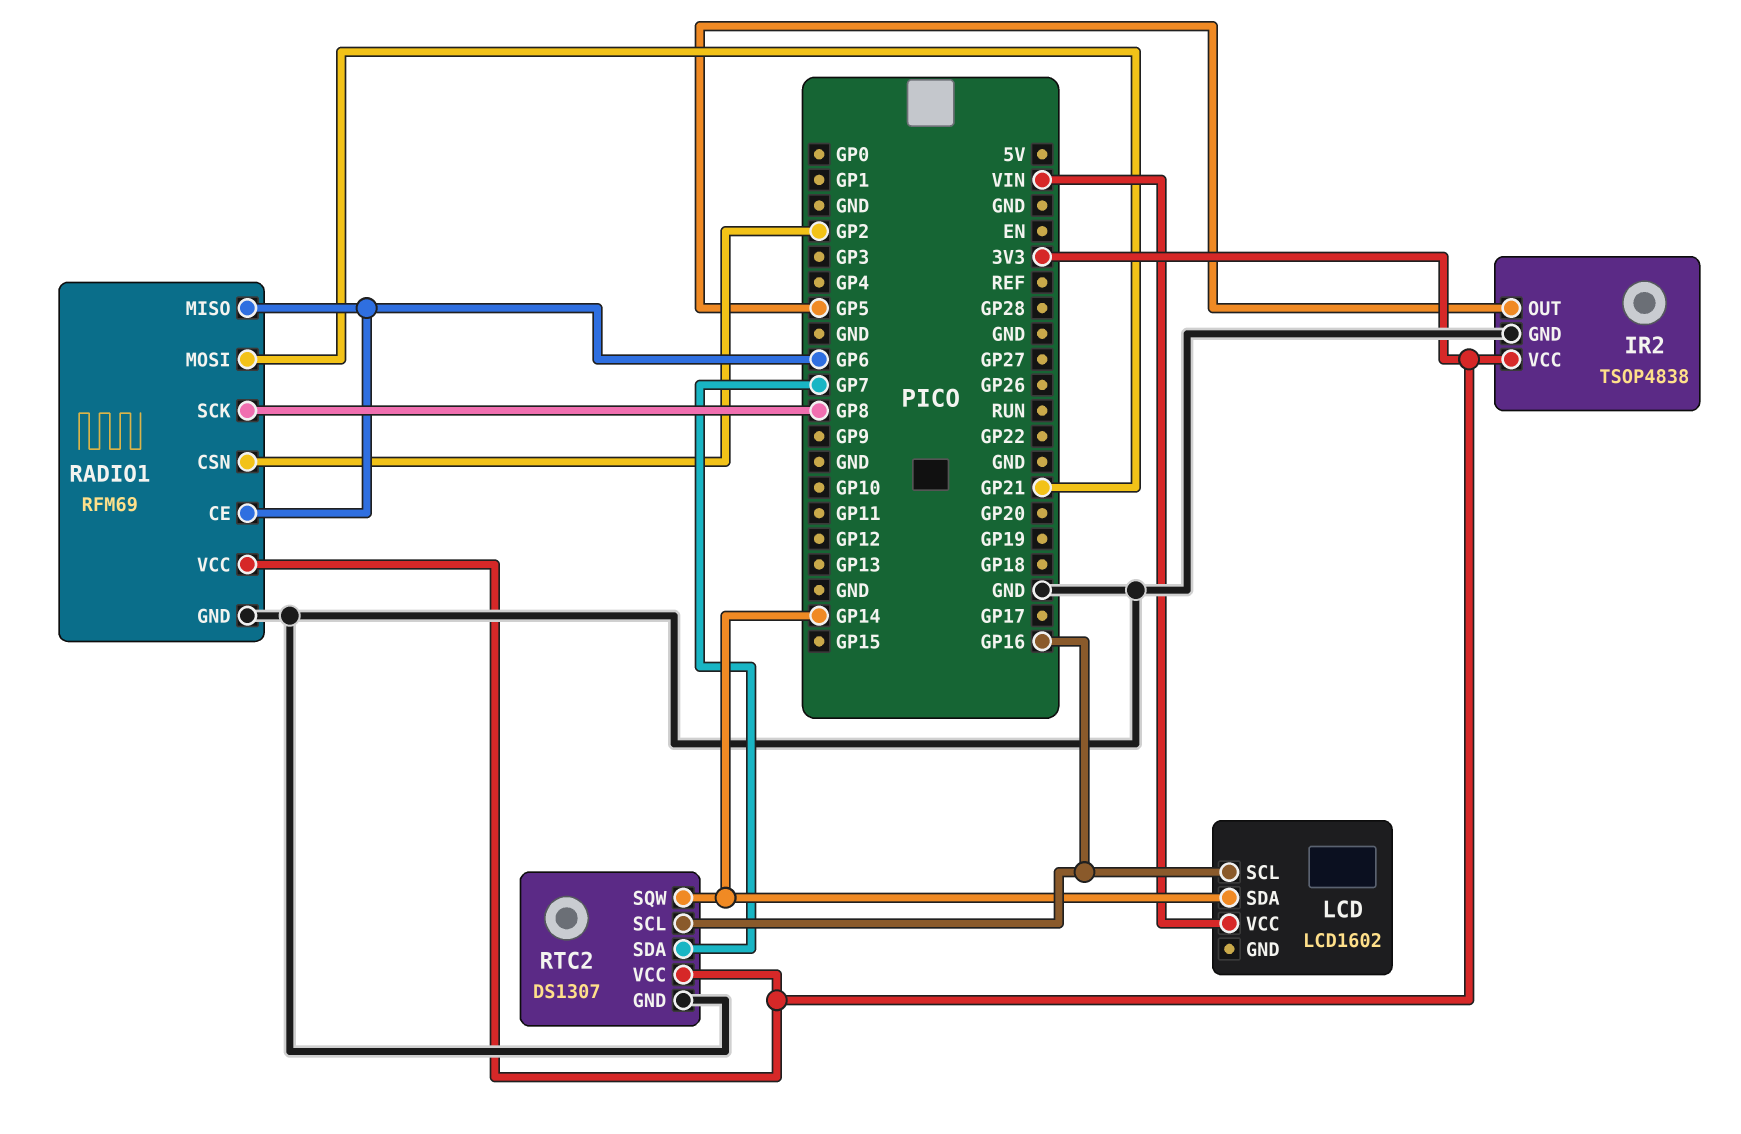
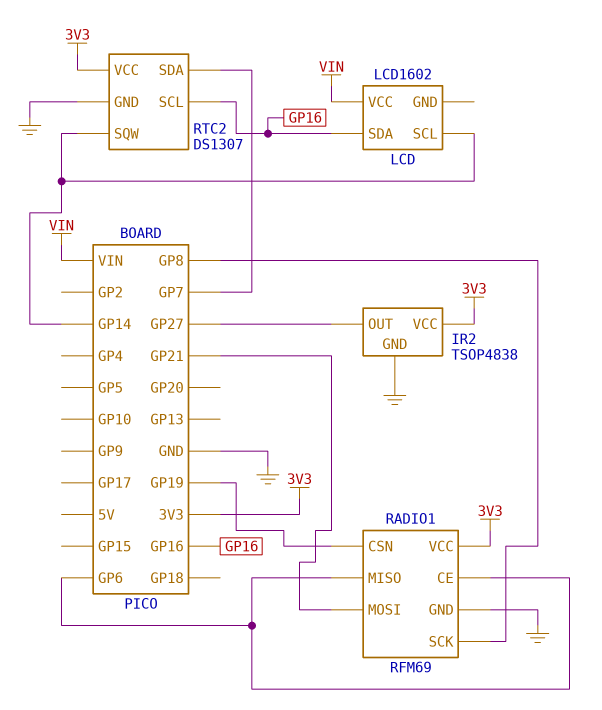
IR2 pin OUT: GP5 -> GP27
LCD pin SCL: GP16 -> GP14
LCD pin SDA: GP14 -> GP16
RADIO1 pin CSN: GP2 -> GP19

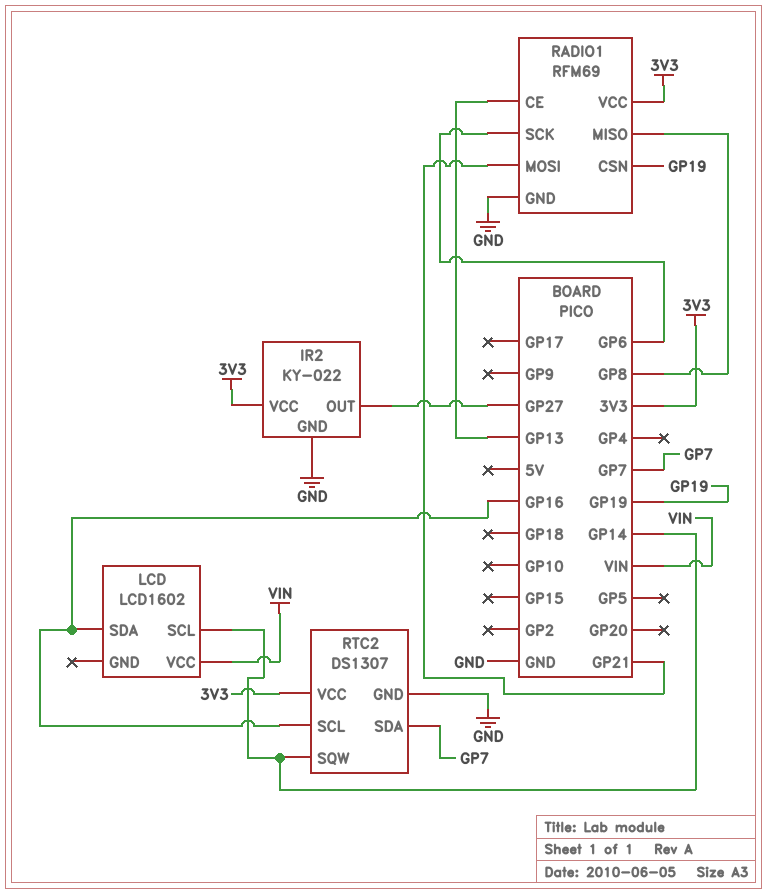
IR2: TSOP4838 -> KY-022
RADIO1 pin CE: GP6 -> GP13
RADIO1 pin MISO: GP6 -> GP8
RADIO1 pin SCK: GP8 -> GP6

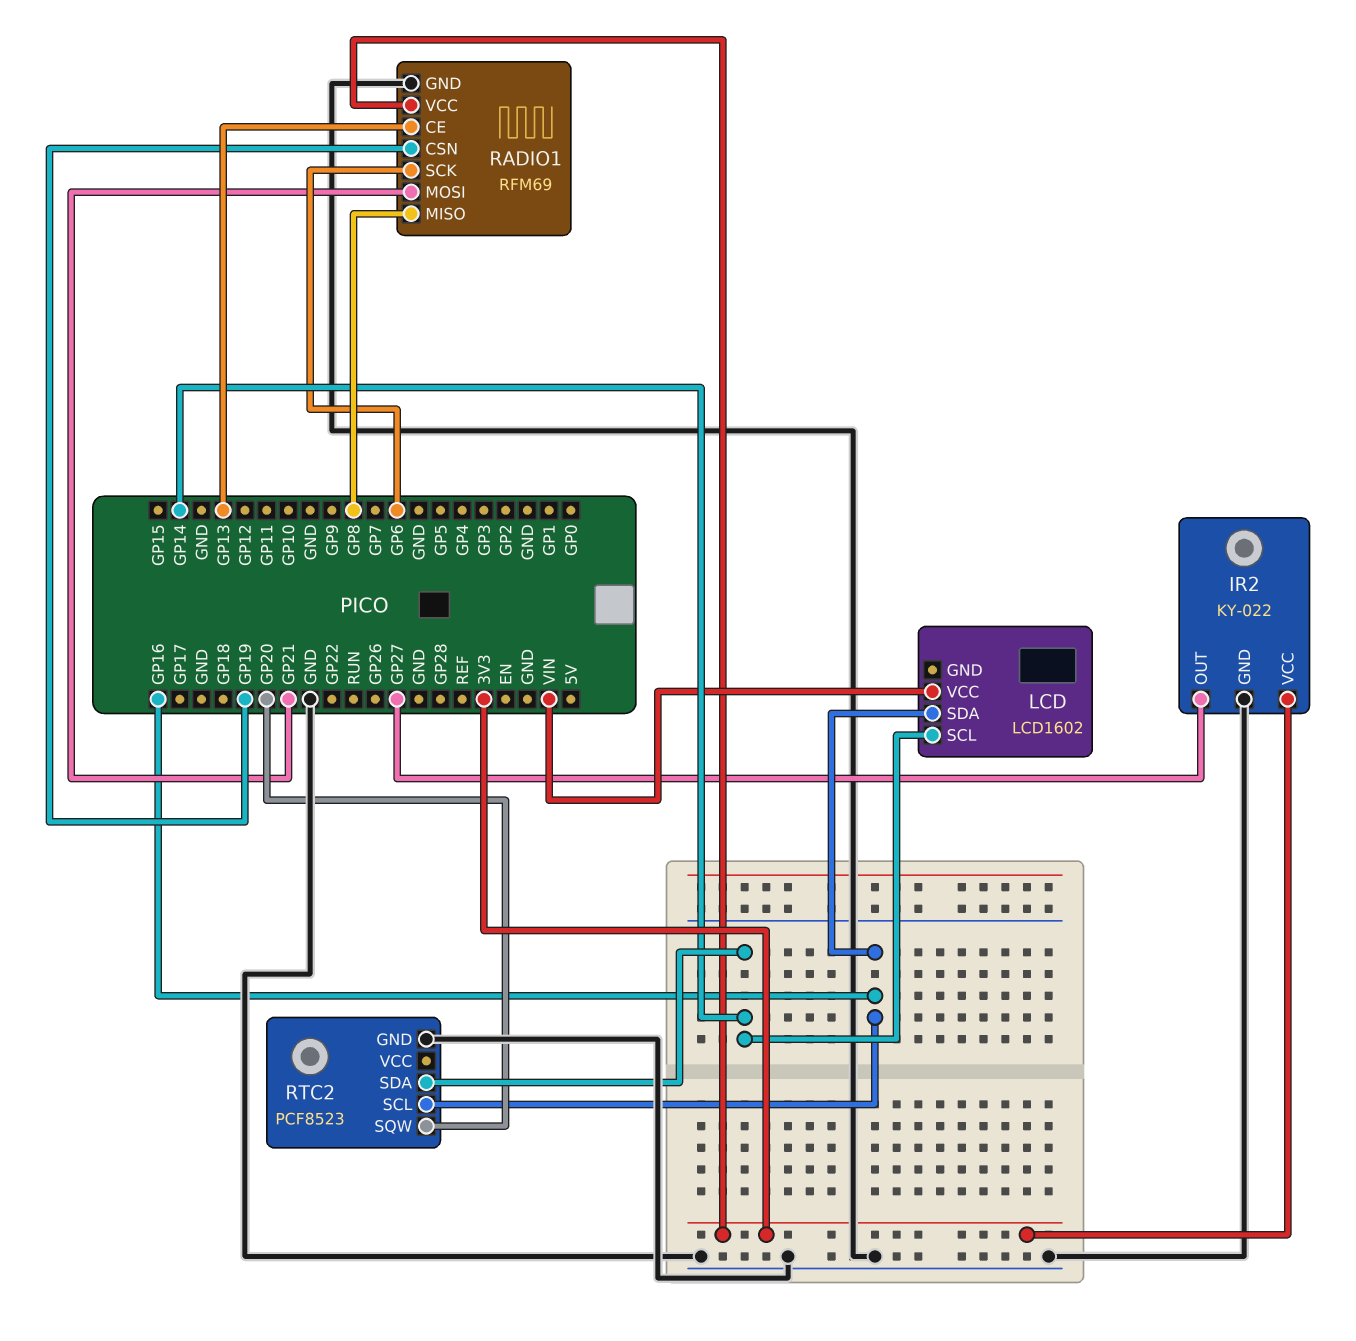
RTC2: DS1307 -> PCF8523
RTC2 pin SDA: GP7 -> GP14
RTC2 pin SQW: GP14 -> GP20
RTC2 pin VCC: 3V3 -> none

